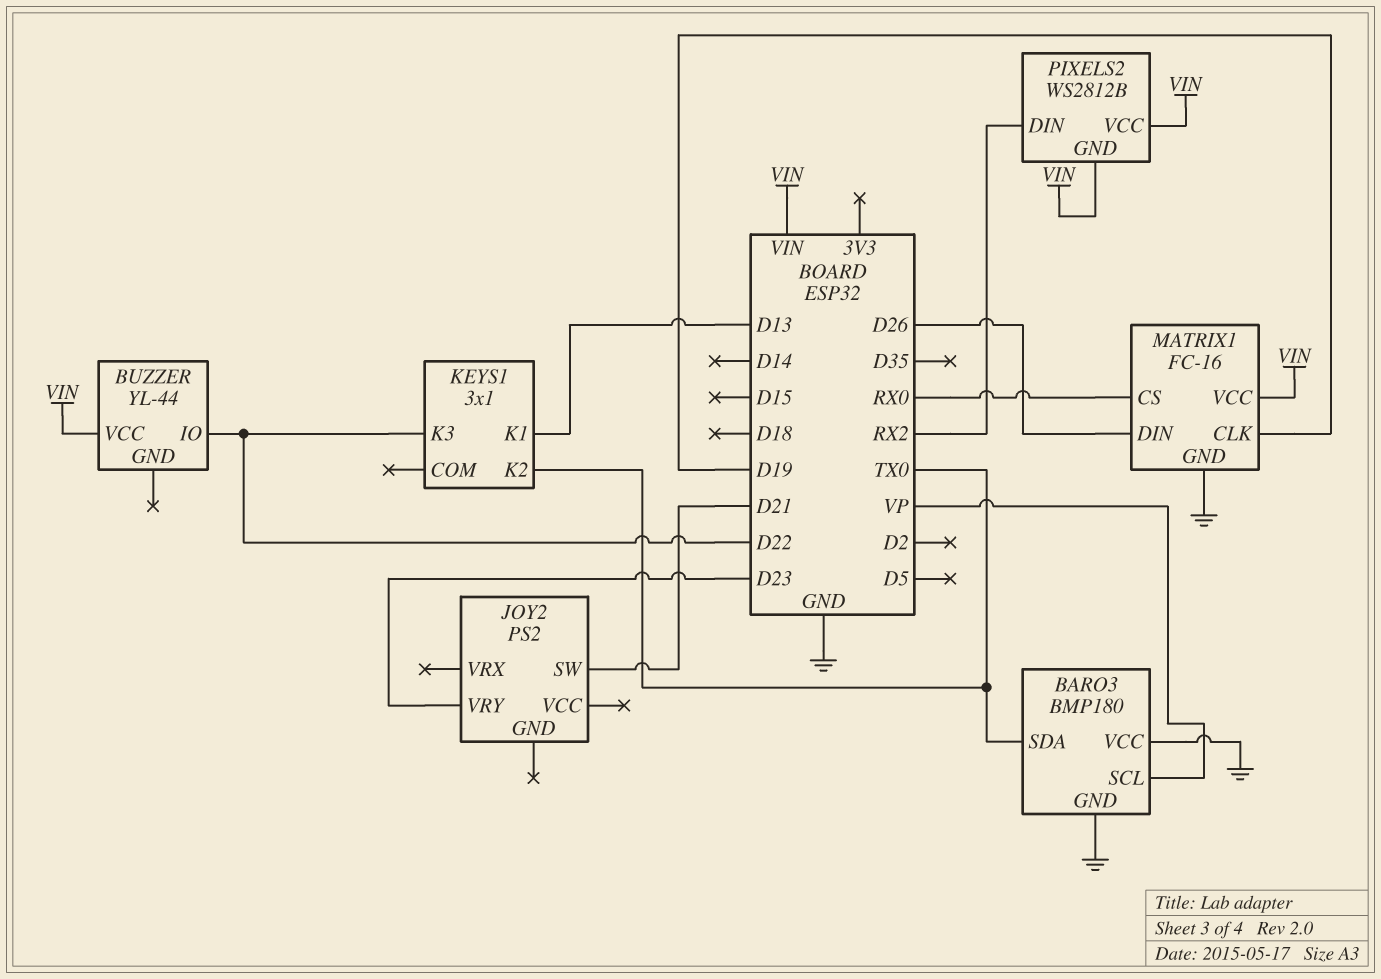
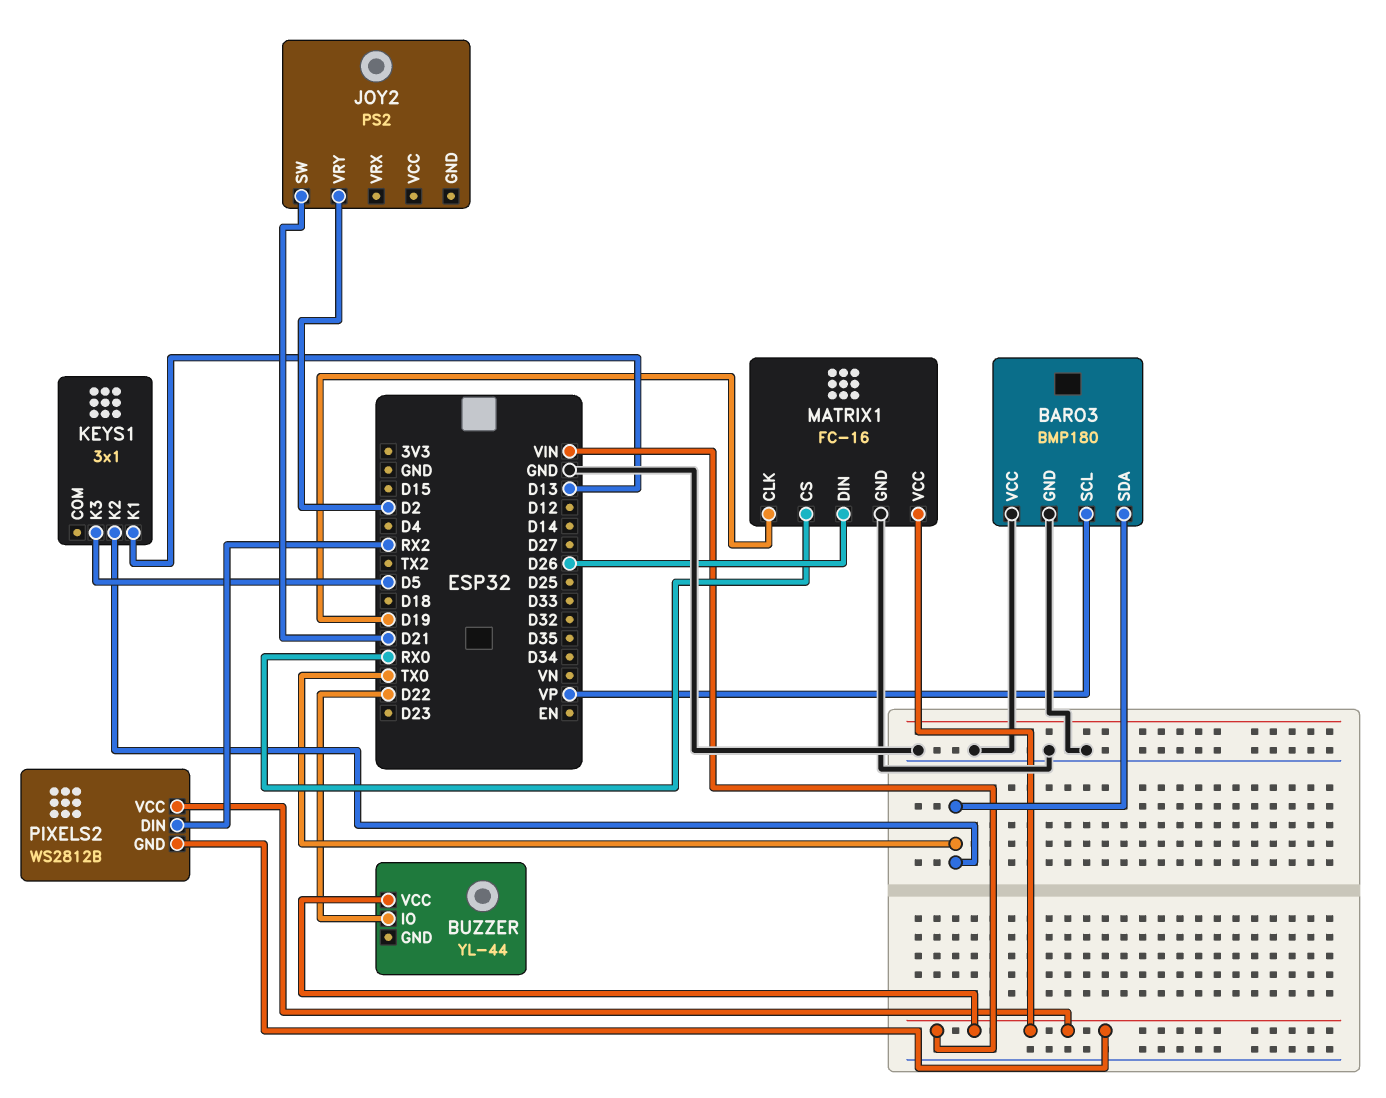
JOY2 pin VRY: D23 -> D2
KEYS1 pin K3: D22 -> D5

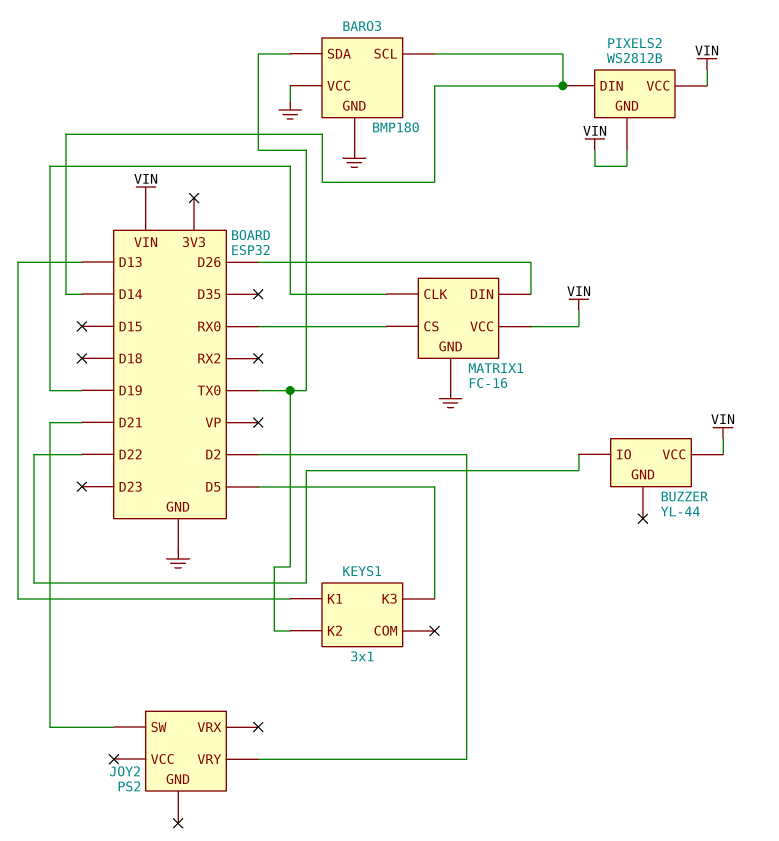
BARO3 pin SCL: VP -> D14
PIXELS2 pin DIN: RX2 -> D14

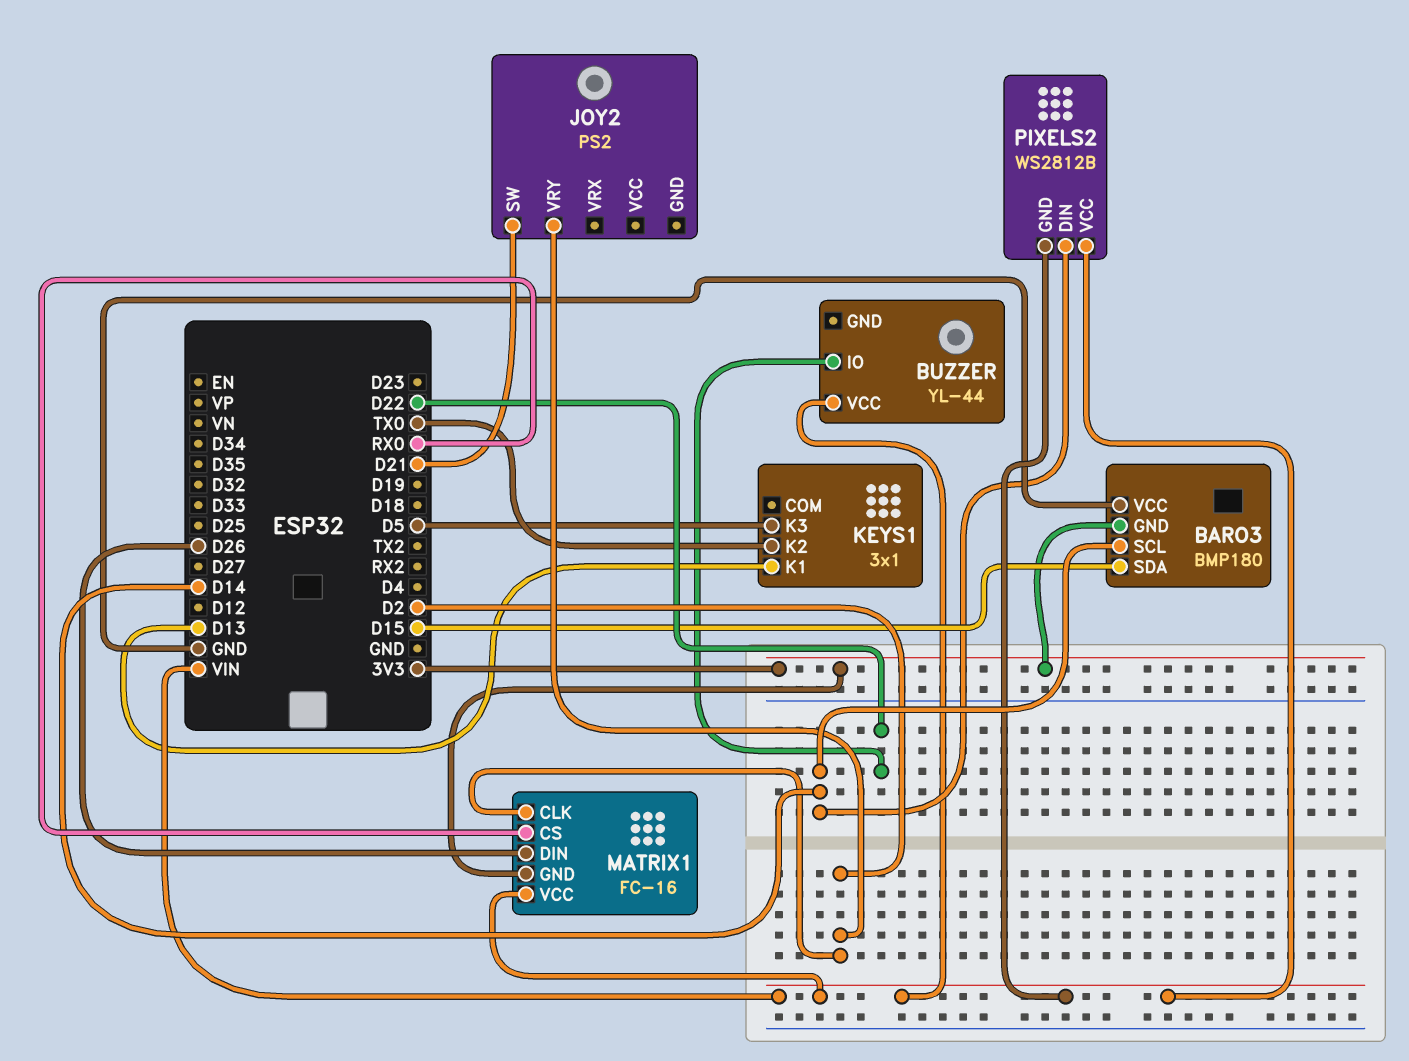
BARO3 pin GND: GND -> 3V3
BARO3 pin SDA: TX0 -> D15
MATRIX1 pin CLK: D19 -> D2
MATRIX1 pin GND: GND -> 3V3

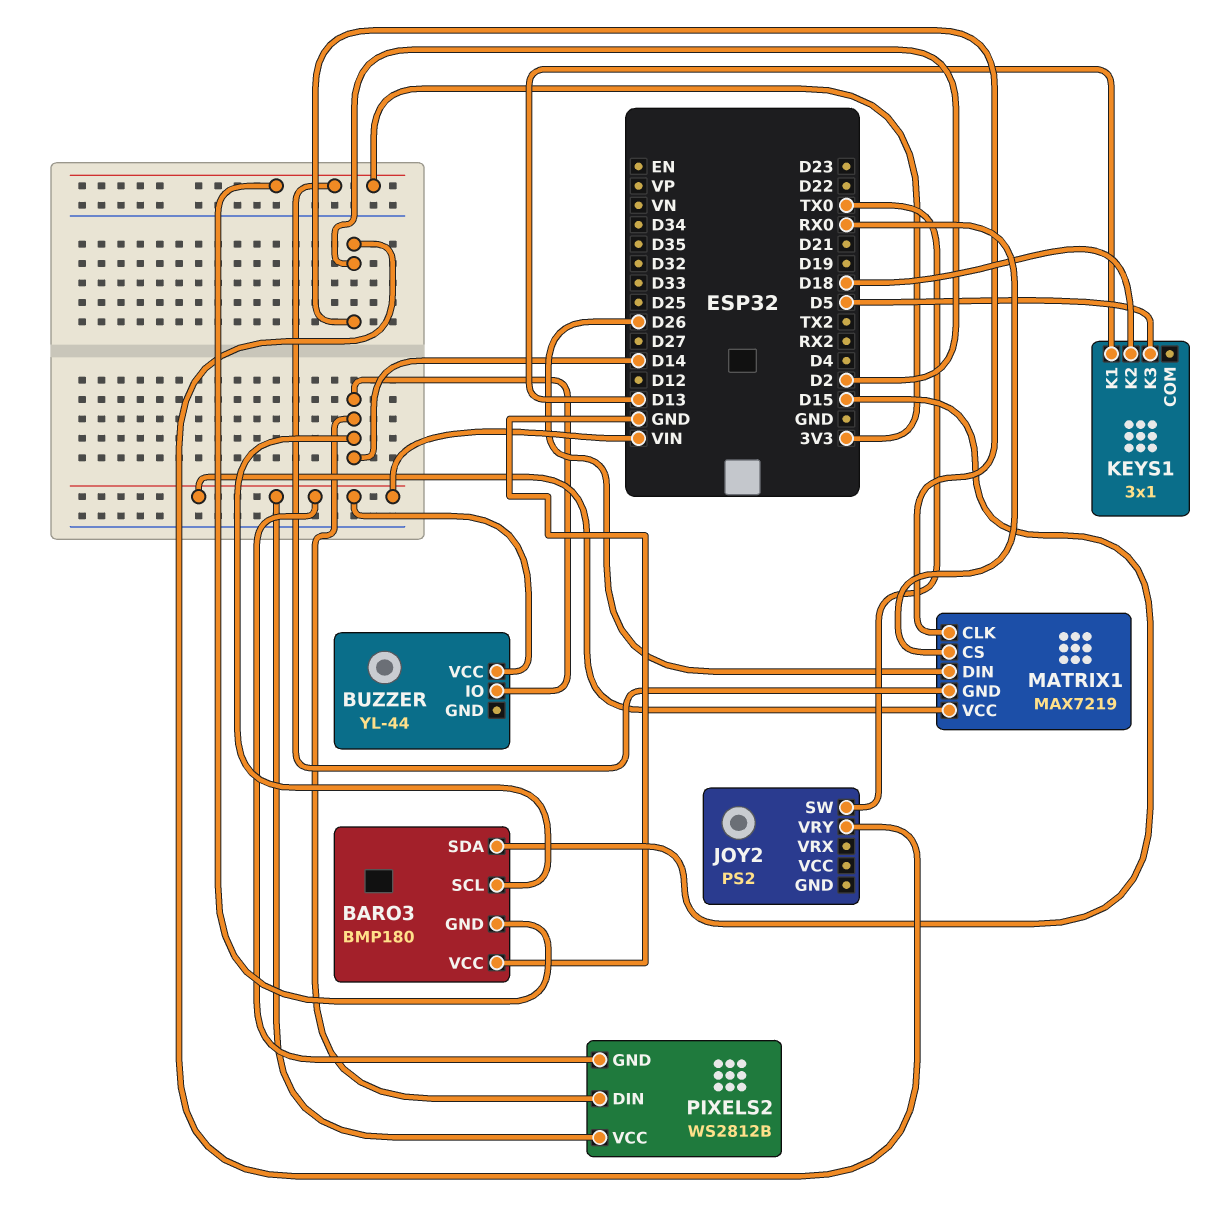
BUZZER pin IO: D22 -> D14
JOY2 pin SW: D21 -> TX0
KEYS1 pin K2: TX0 -> D18
MATRIX1: FC-16 -> MAX7219

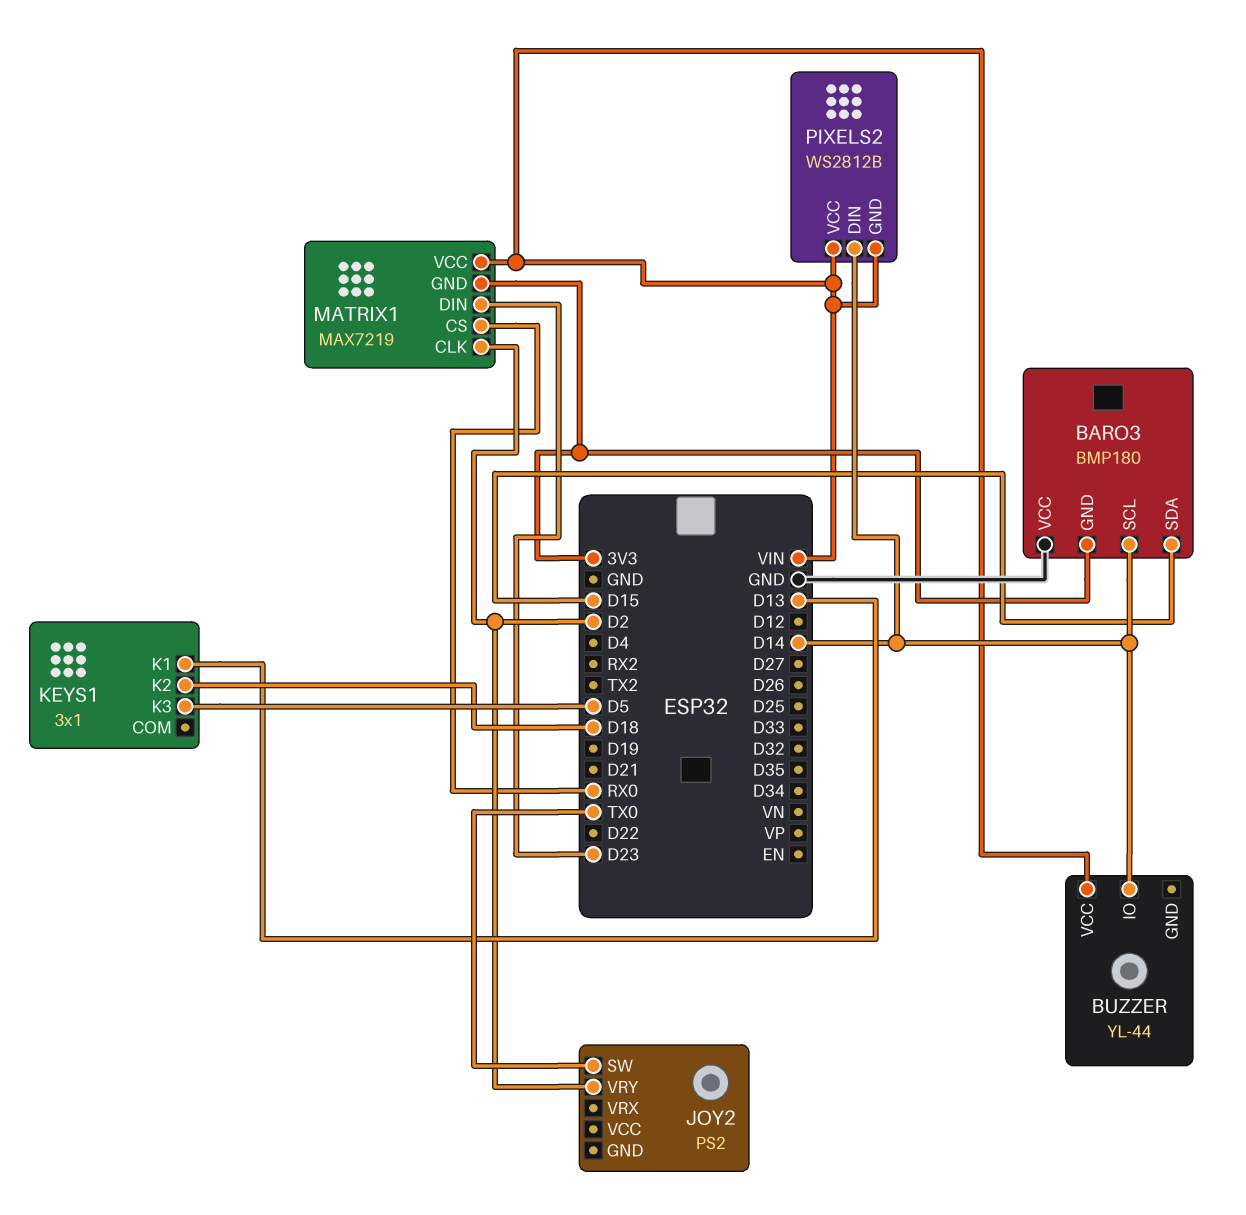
MATRIX1 pin DIN: D26 -> D23

